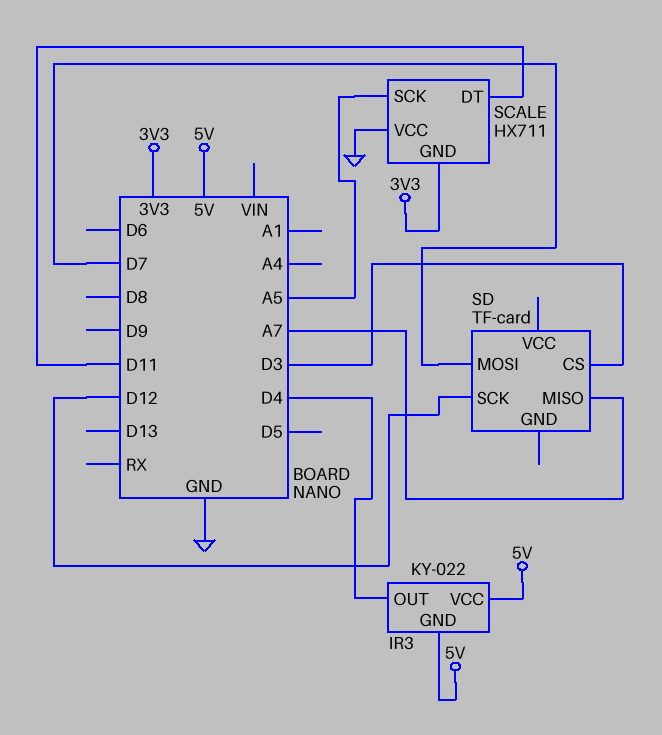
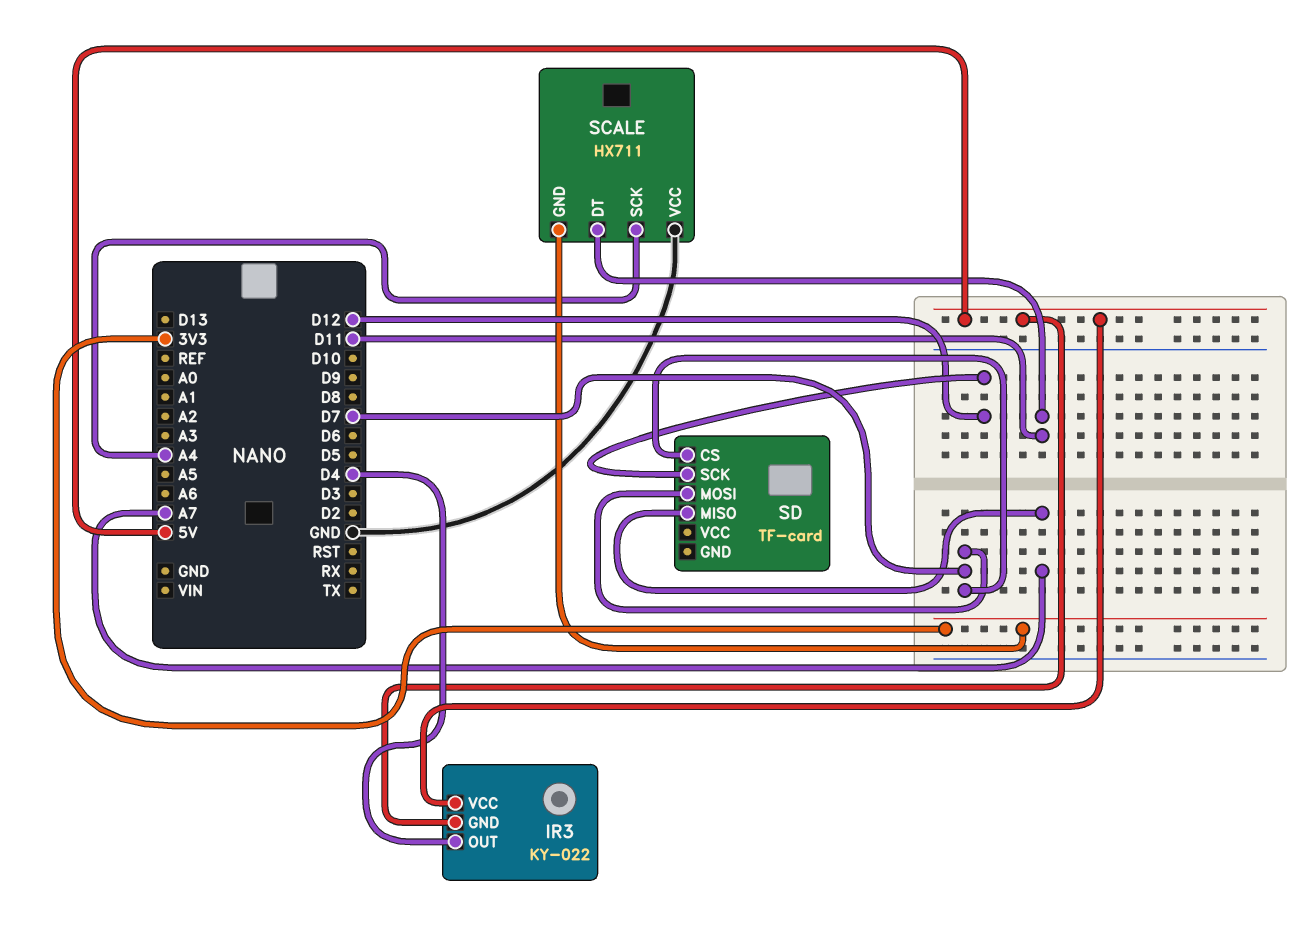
SCALE pin SCK: A5 -> A4
SD pin CS: D3 -> D7

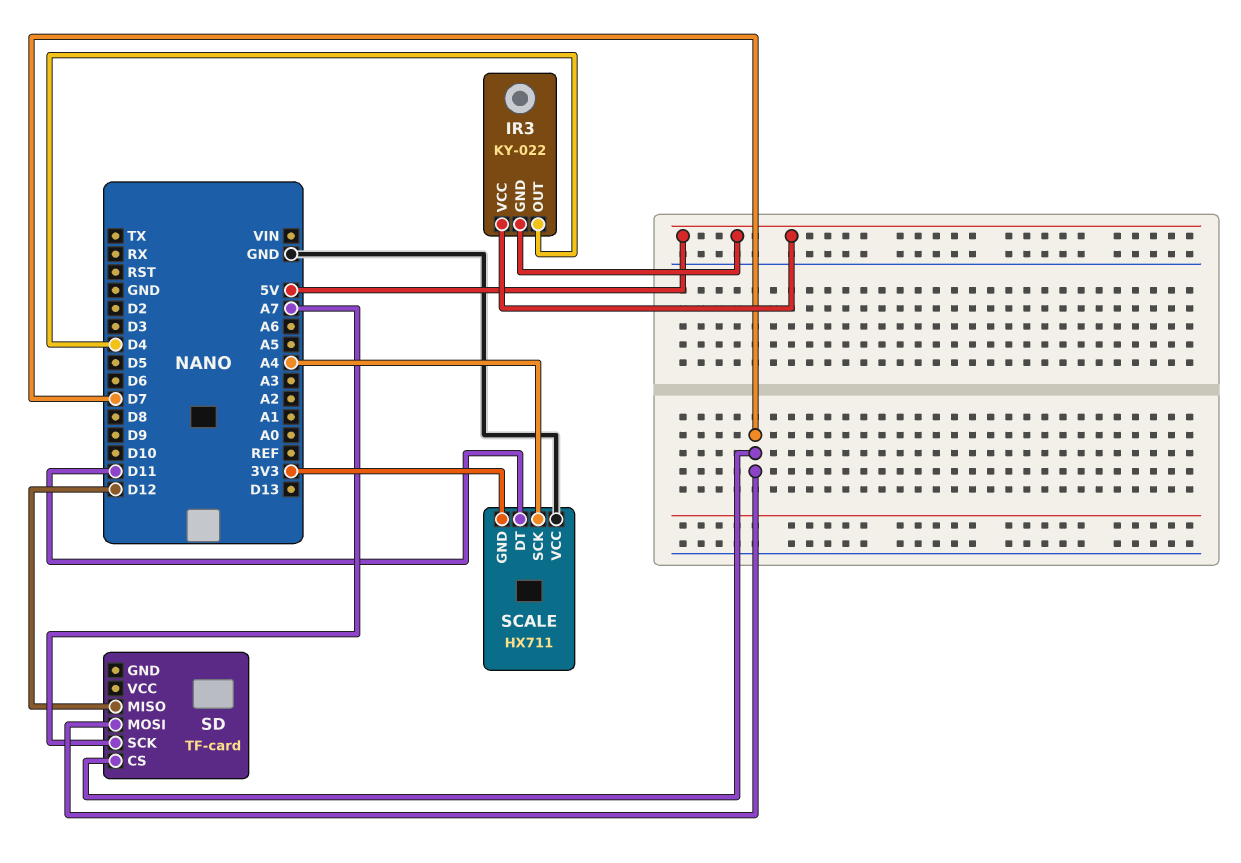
SD pin MISO: A7 -> D12
SD pin SCK: D12 -> A7

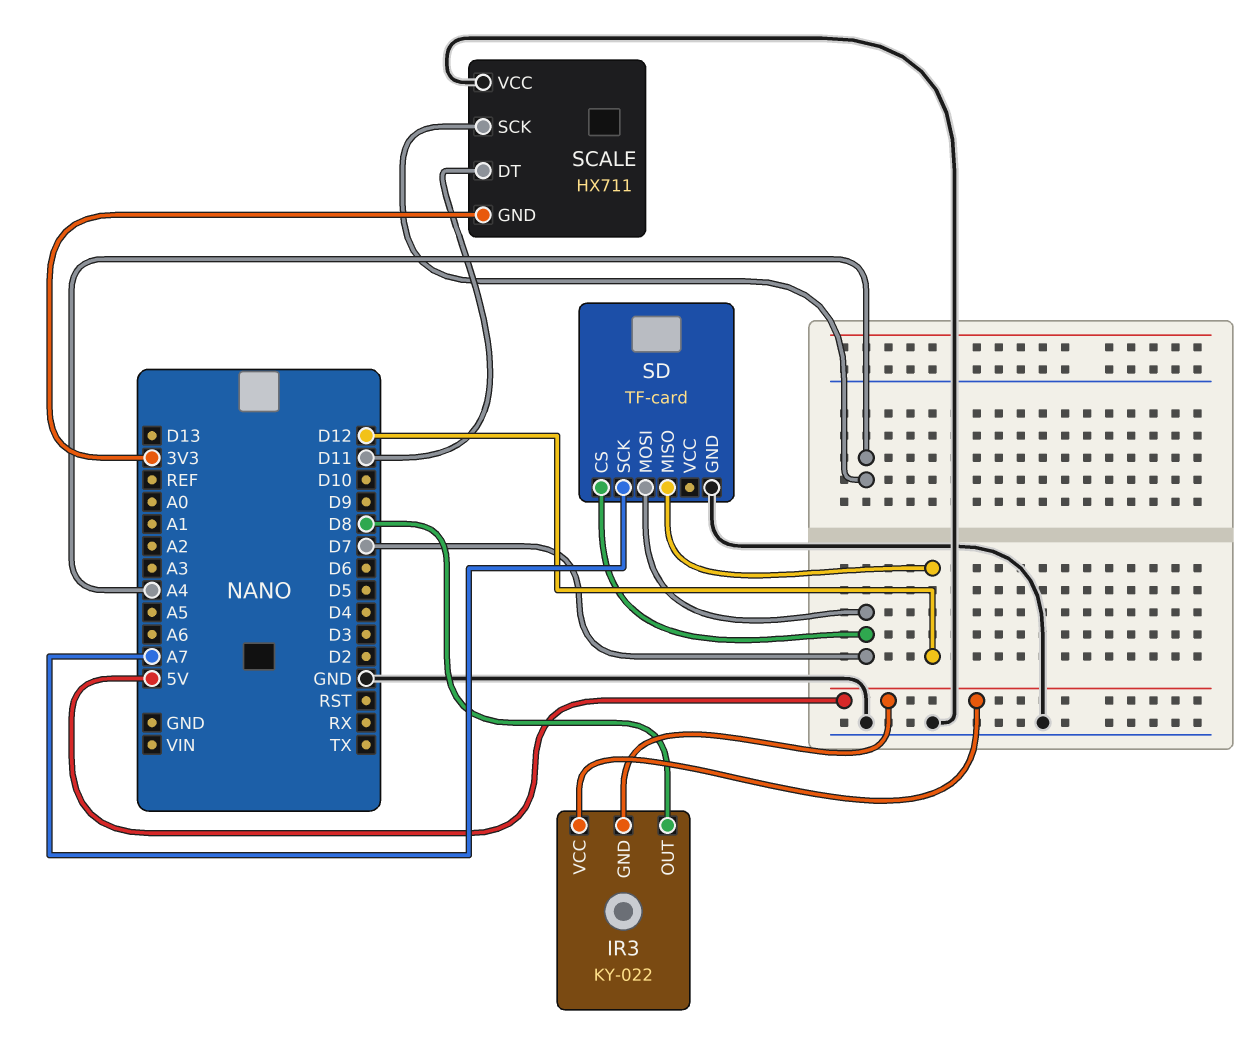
IR3 pin OUT: D4 -> D8
SD pin GND: none -> GND

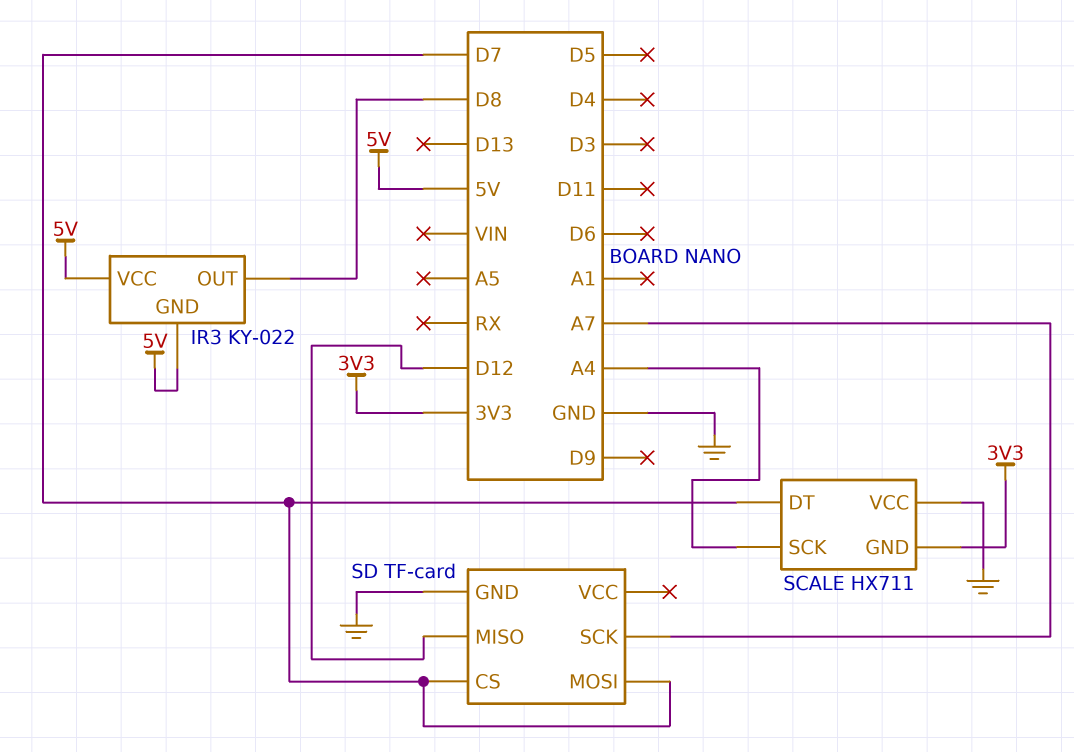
SCALE pin DT: D11 -> D7

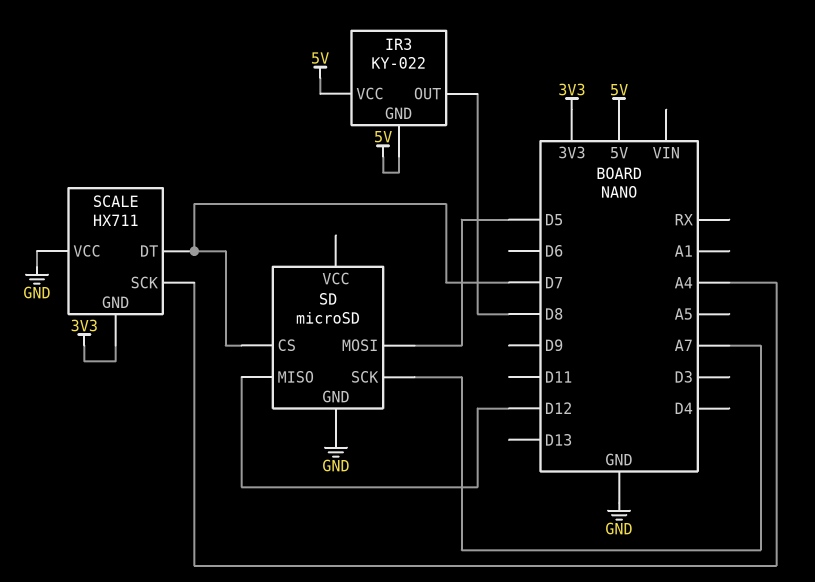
SD: TF-card -> microSD
SD pin MOSI: D7 -> D5

